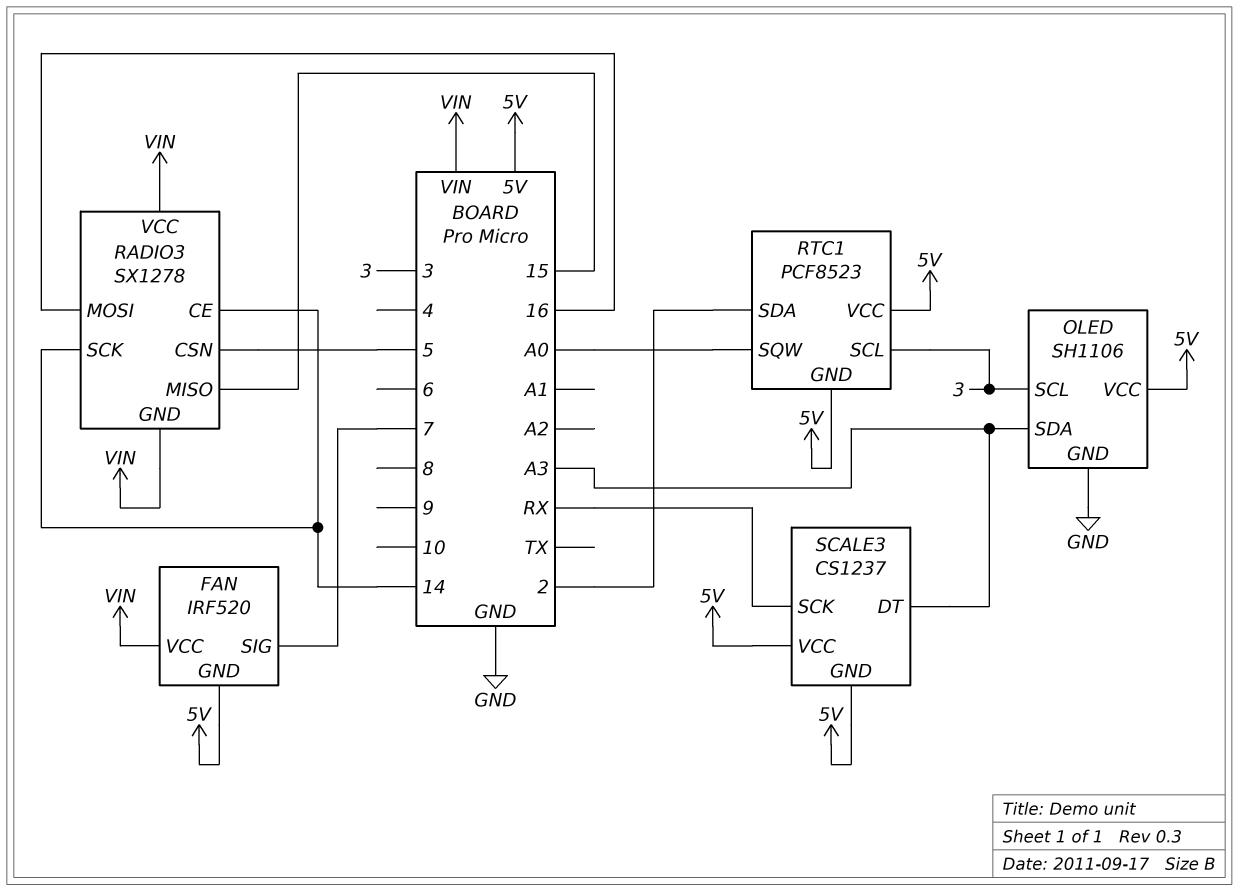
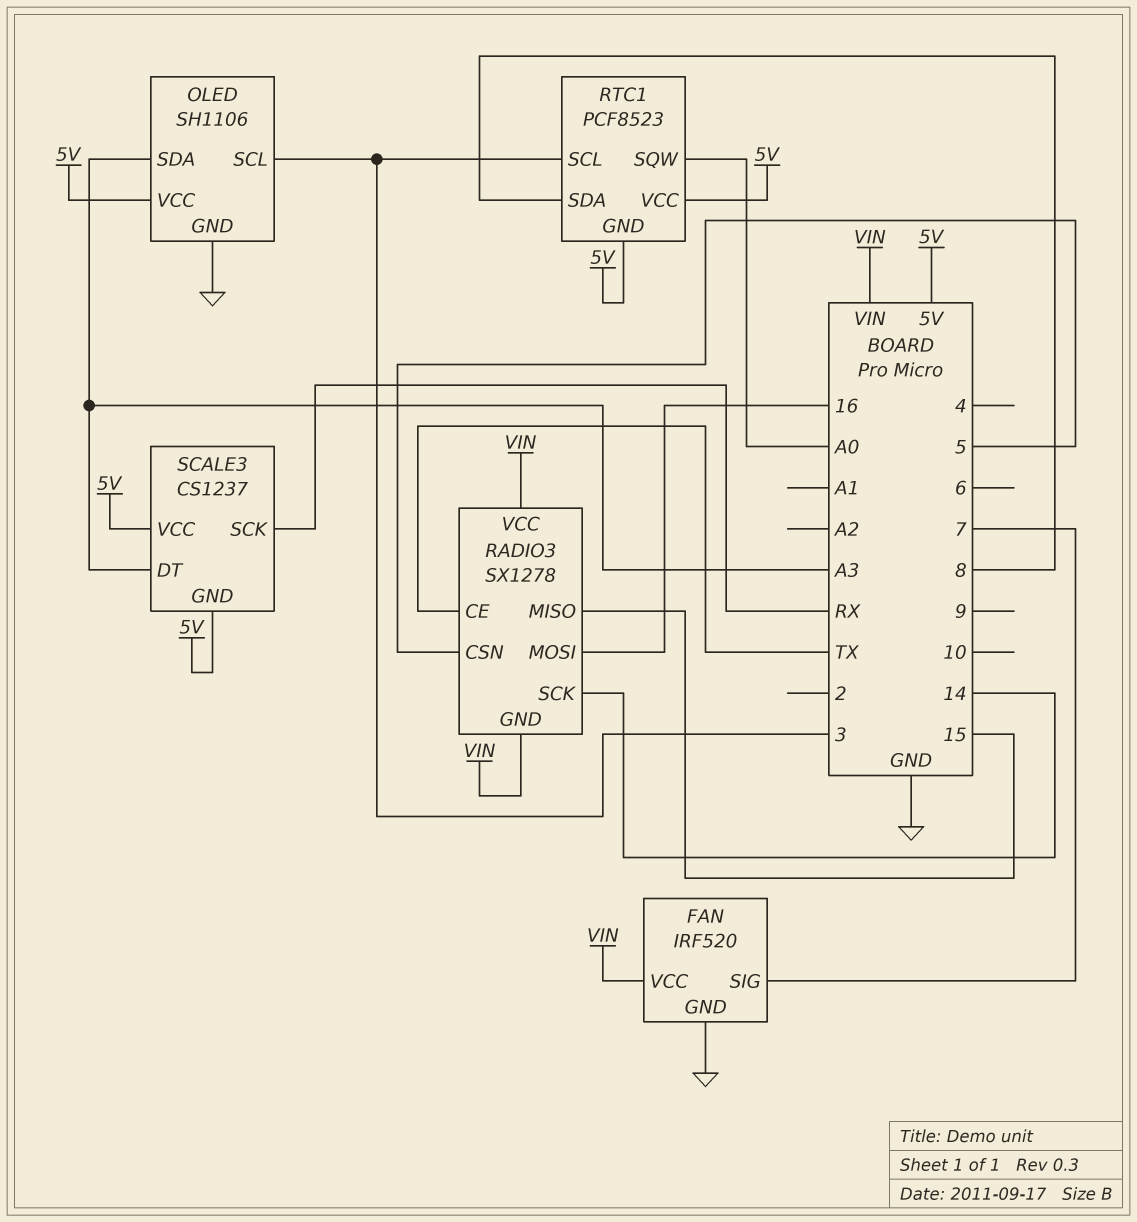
FAN pin GND: 5V -> GND
RADIO3 pin CE: 14 -> TX
RTC1 pin SDA: 2 -> 8

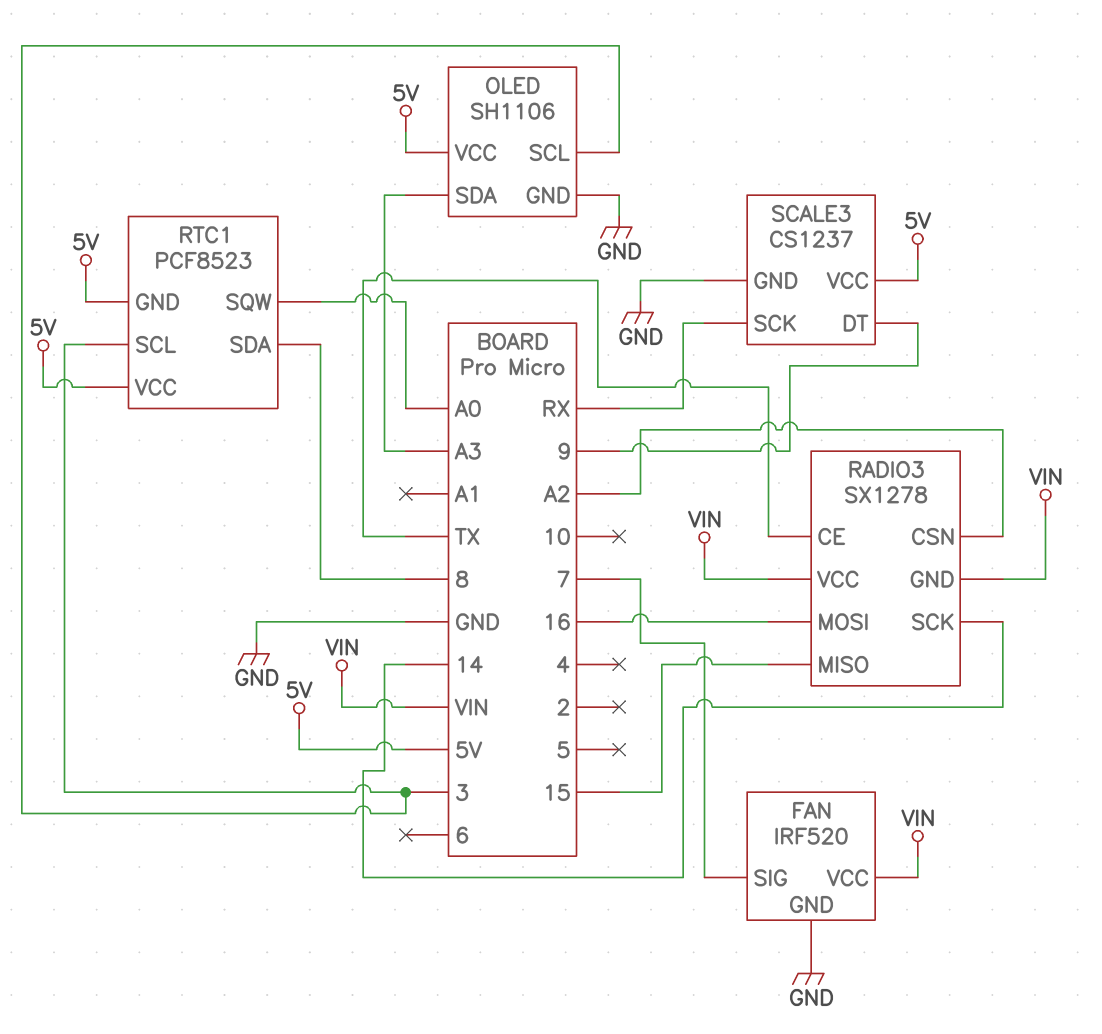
RADIO3 pin CSN: 5 -> A2
SCALE3 pin DT: A3 -> 9
SCALE3 pin GND: 5V -> GND

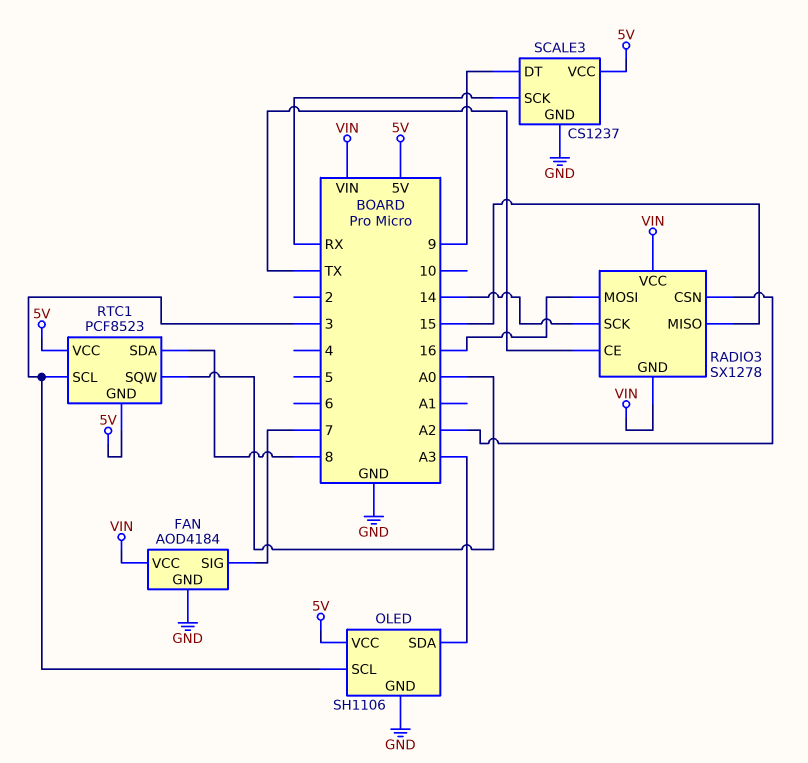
FAN: IRF520 -> AOD4184

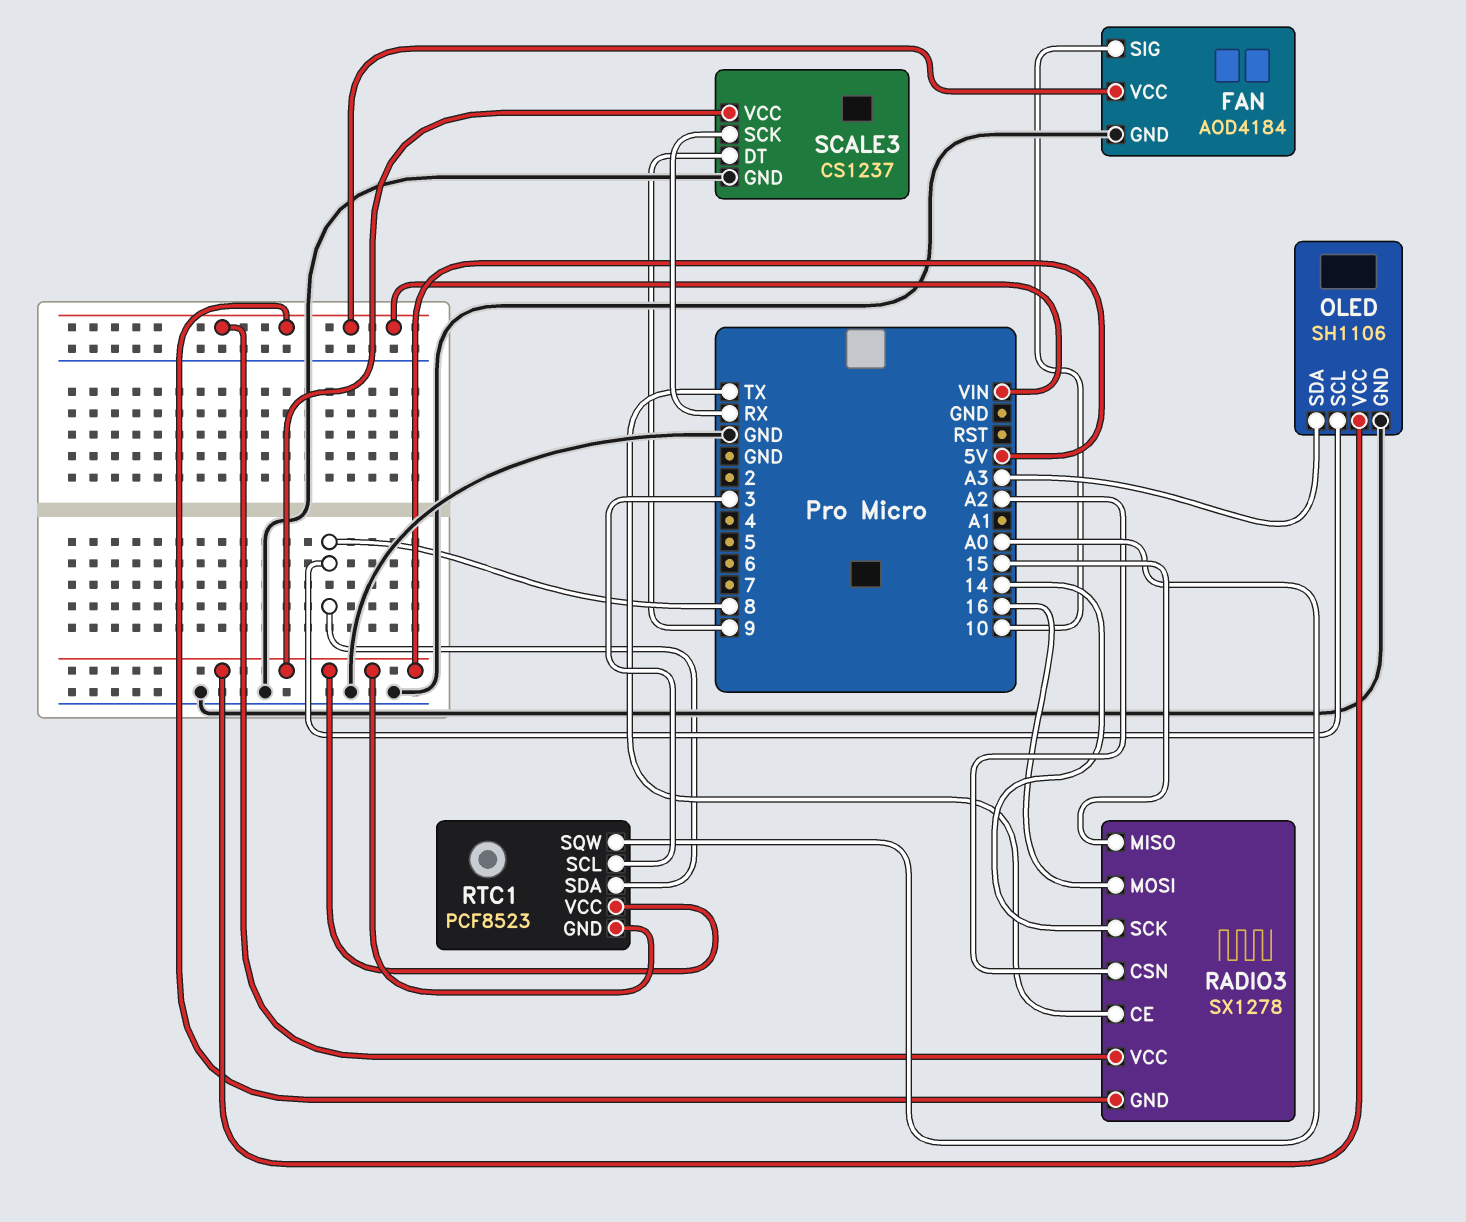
FAN pin SIG: 7 -> 10
OLED pin SCL: 3 -> 8

